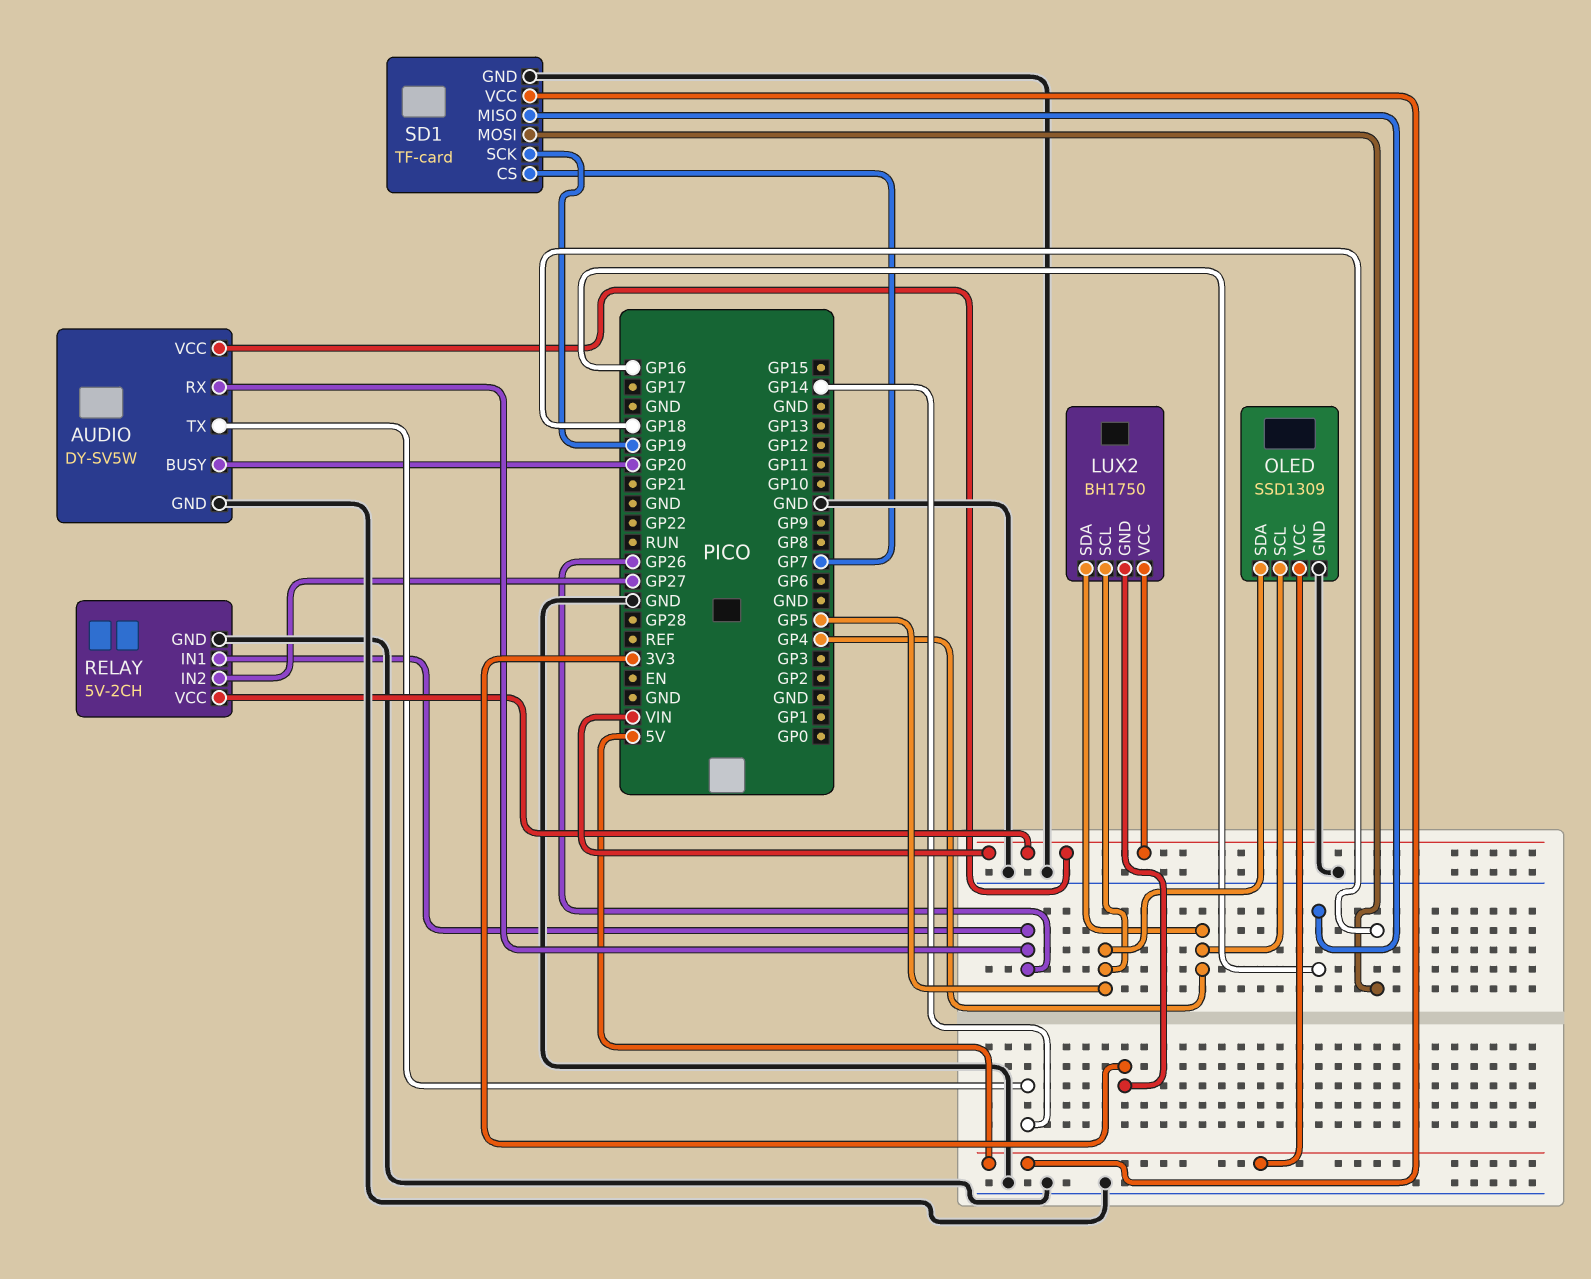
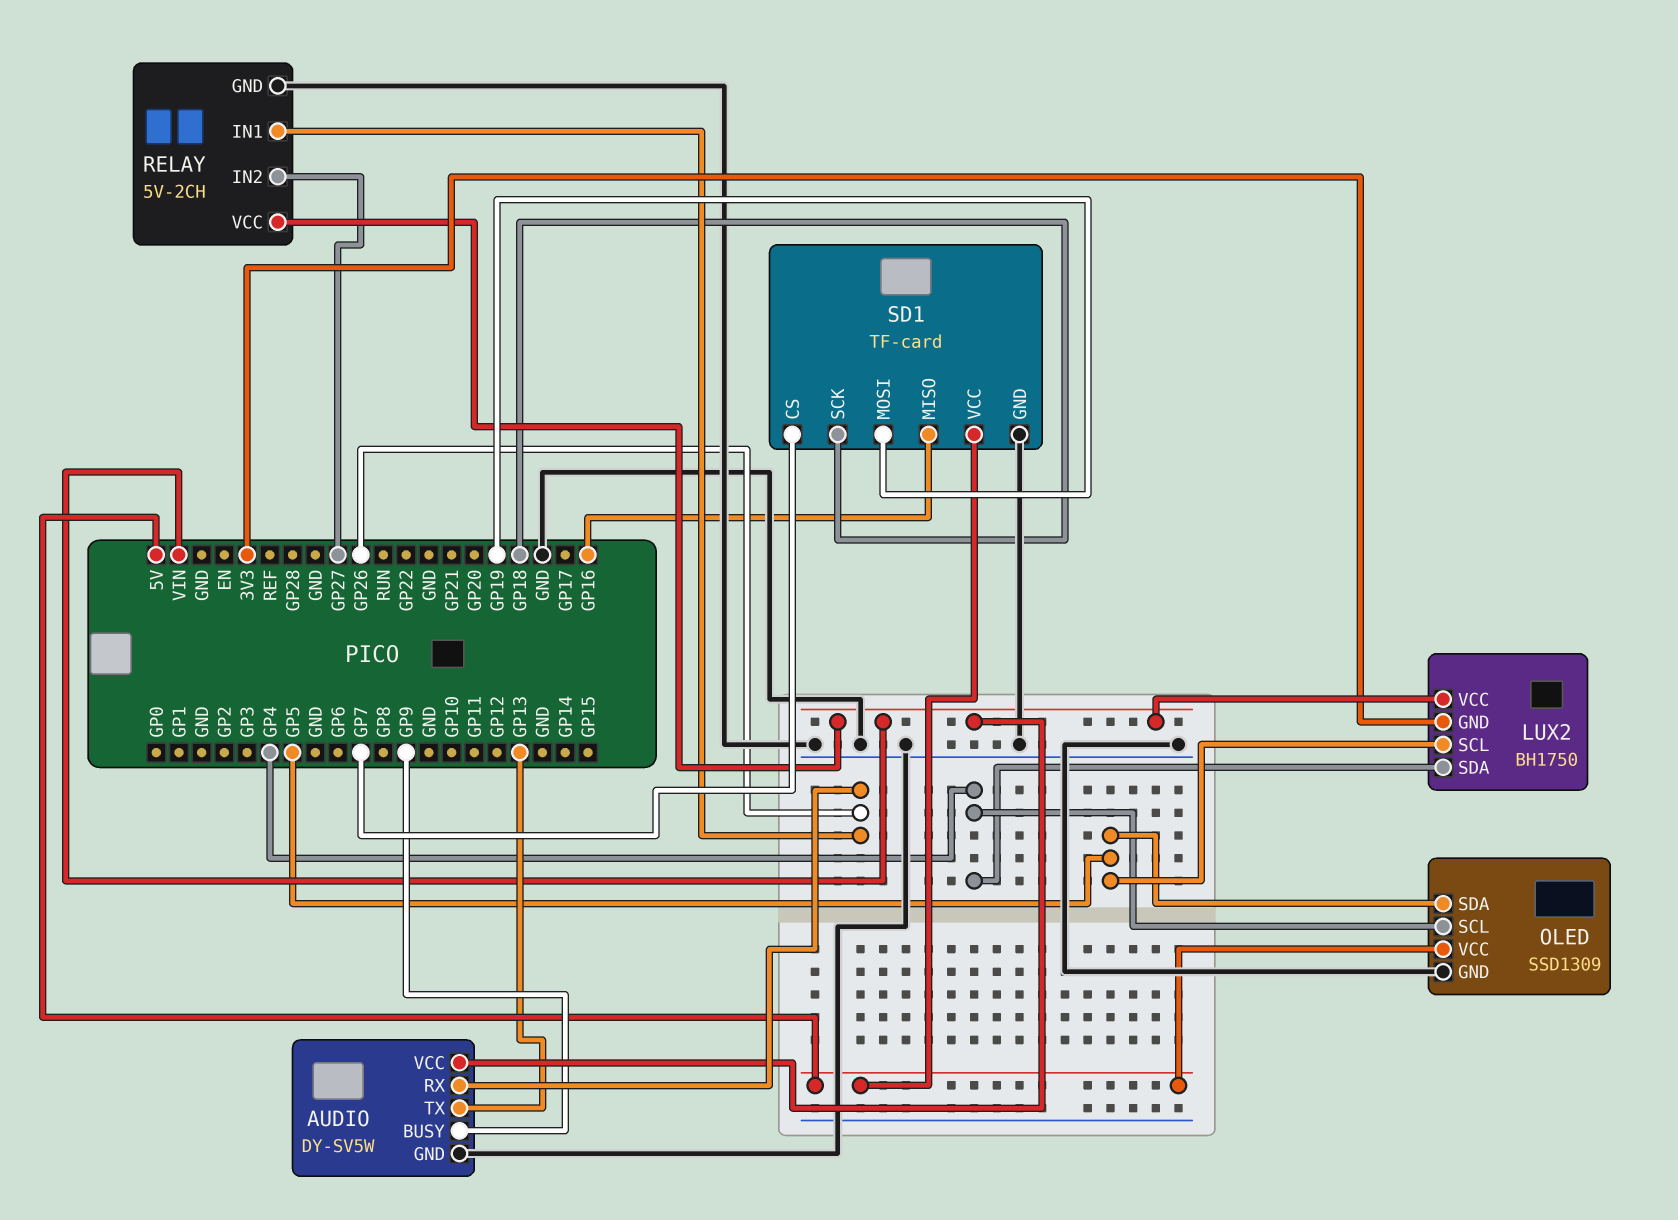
AUDIO pin BUSY: GP20 -> GP9
AUDIO pin TX: GP14 -> GP13
SD1 pin MOSI: GP18 -> GP19
SD1 pin SCK: GP19 -> GP18

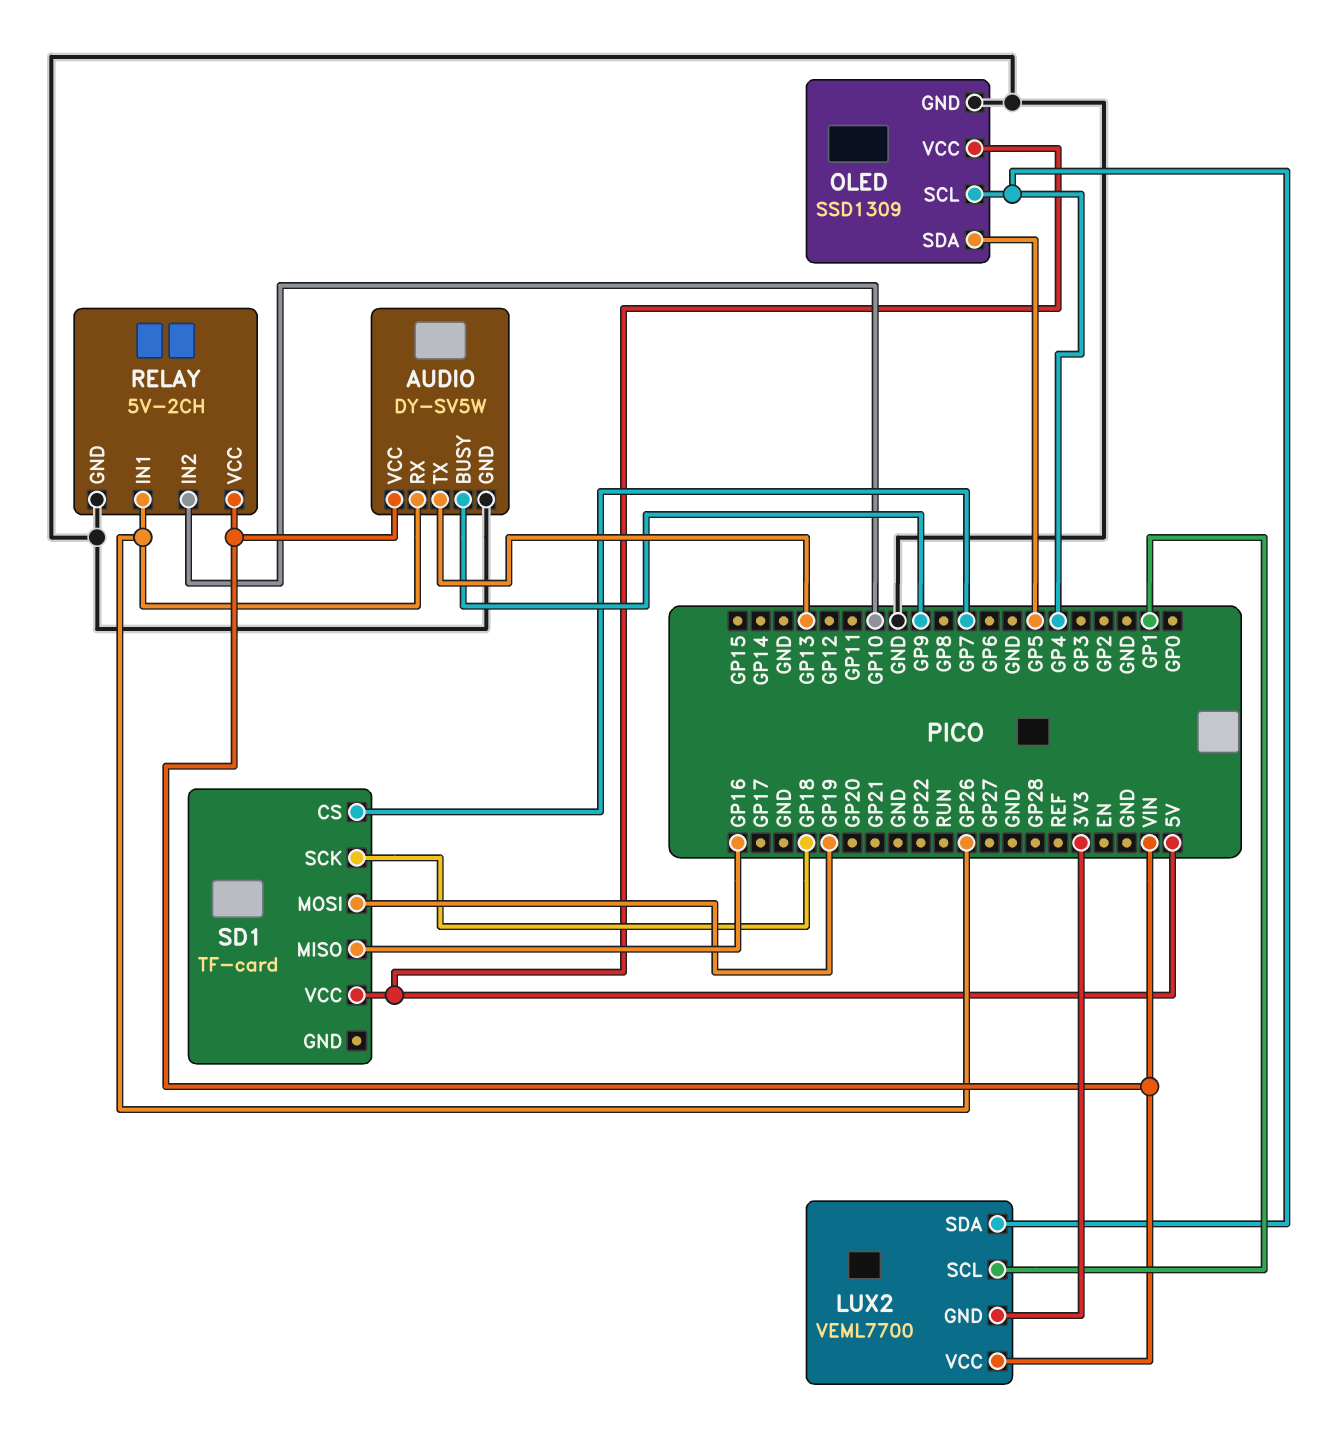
LUX2: BH1750 -> VEML7700
LUX2 pin SCL: GP5 -> GP1
RELAY pin IN2: GP27 -> GP10
SD1 pin GND: GND -> none

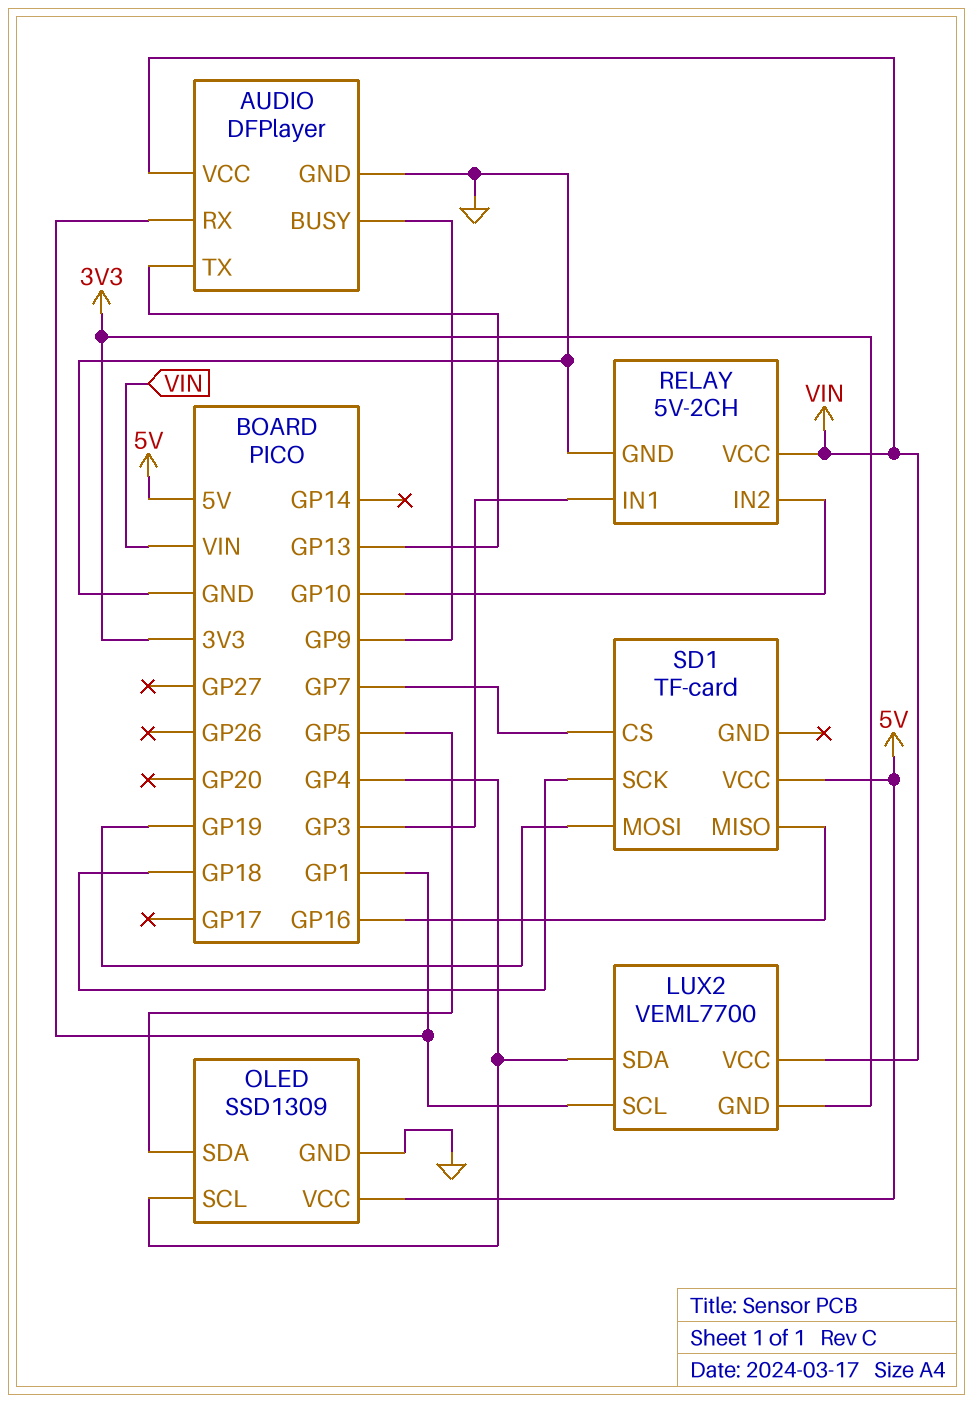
AUDIO: DY-SV5W -> DFPlayer
AUDIO pin RX: GP26 -> GP1
RELAY pin IN1: GP26 -> GP3

